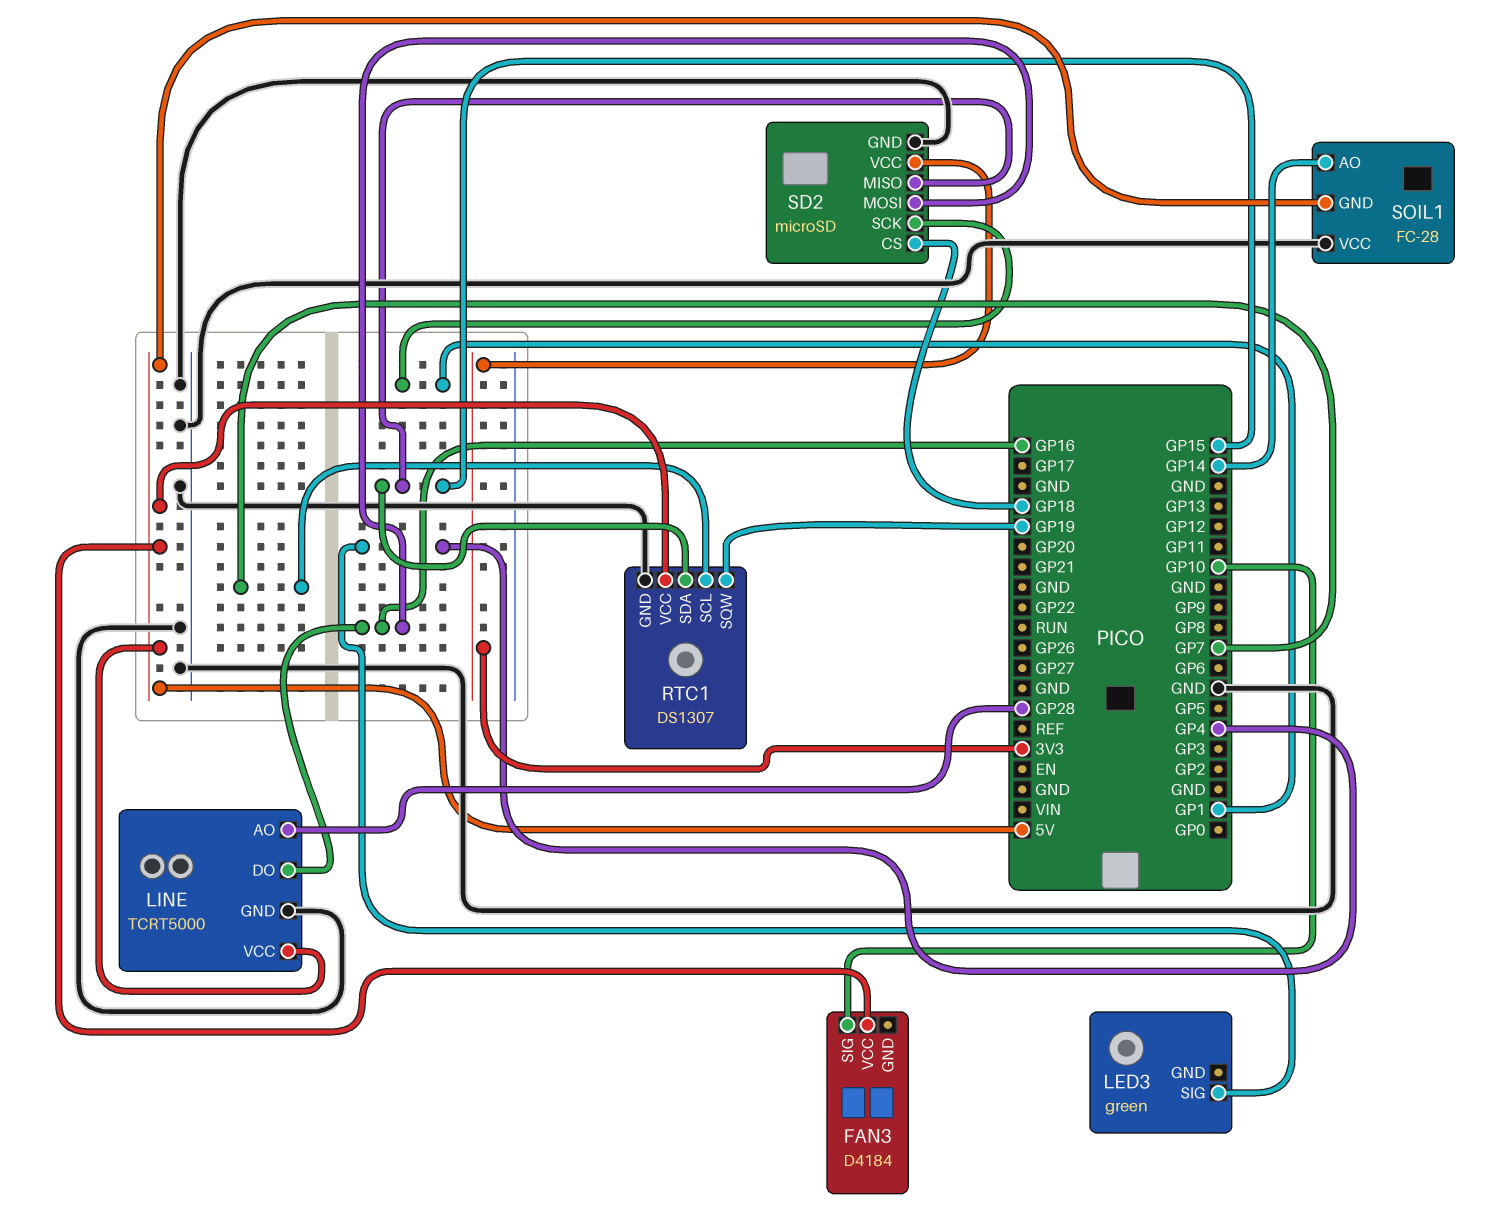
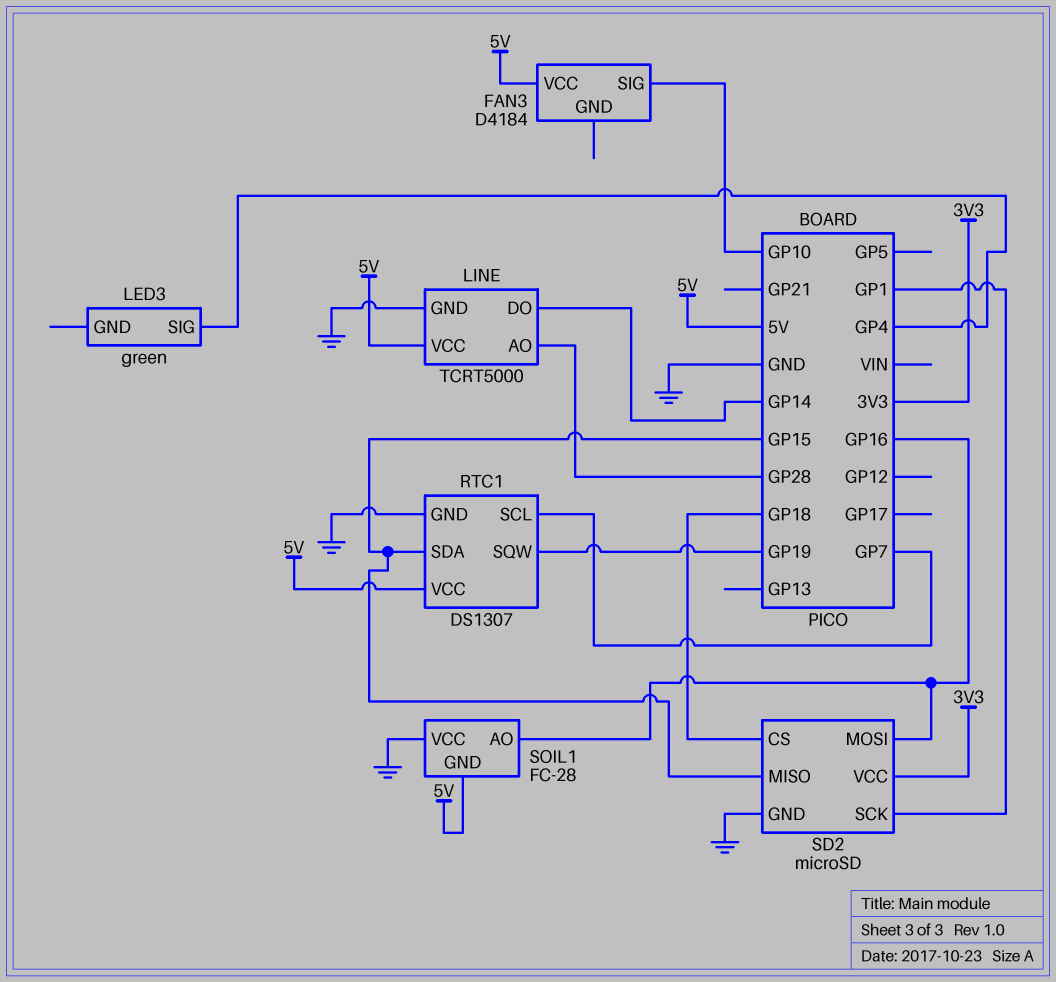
LINE pin DO: GP16 -> GP14
SOIL1 pin AO: GP14 -> GP16

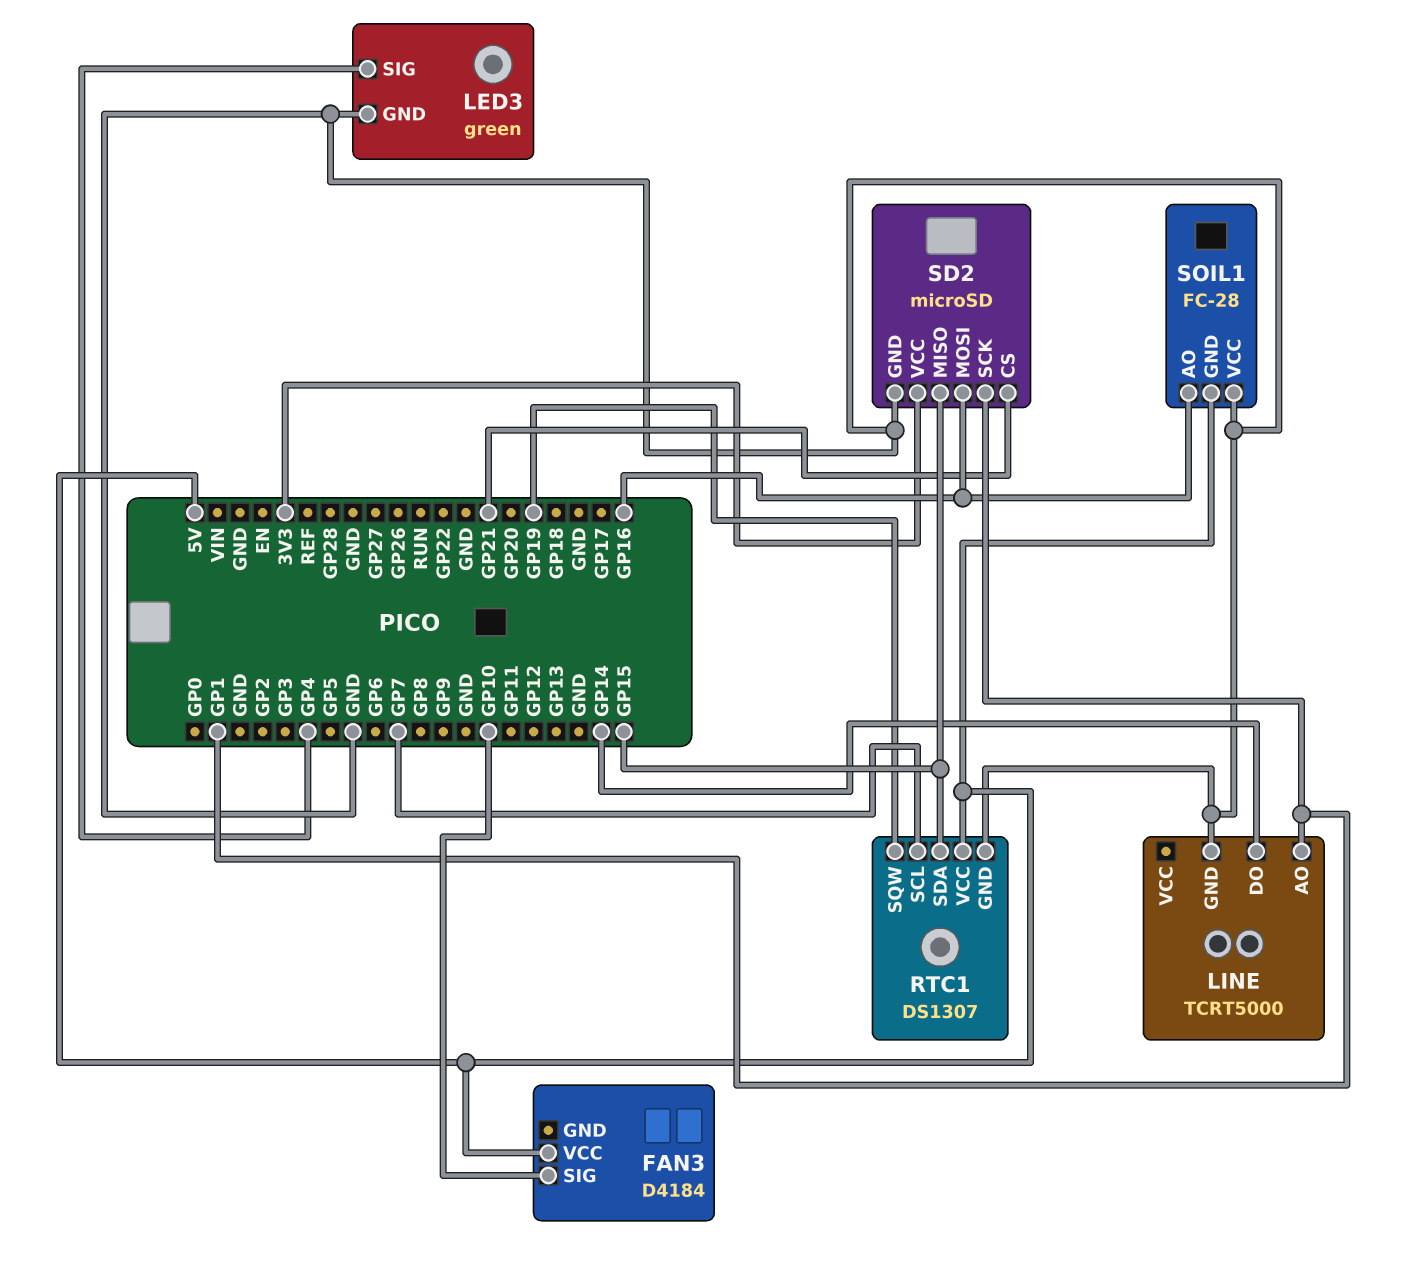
LED3 pin GND: none -> GND
LINE pin AO: GP28 -> GP1
LINE pin VCC: 5V -> none
SD2 pin CS: GP18 -> GP21

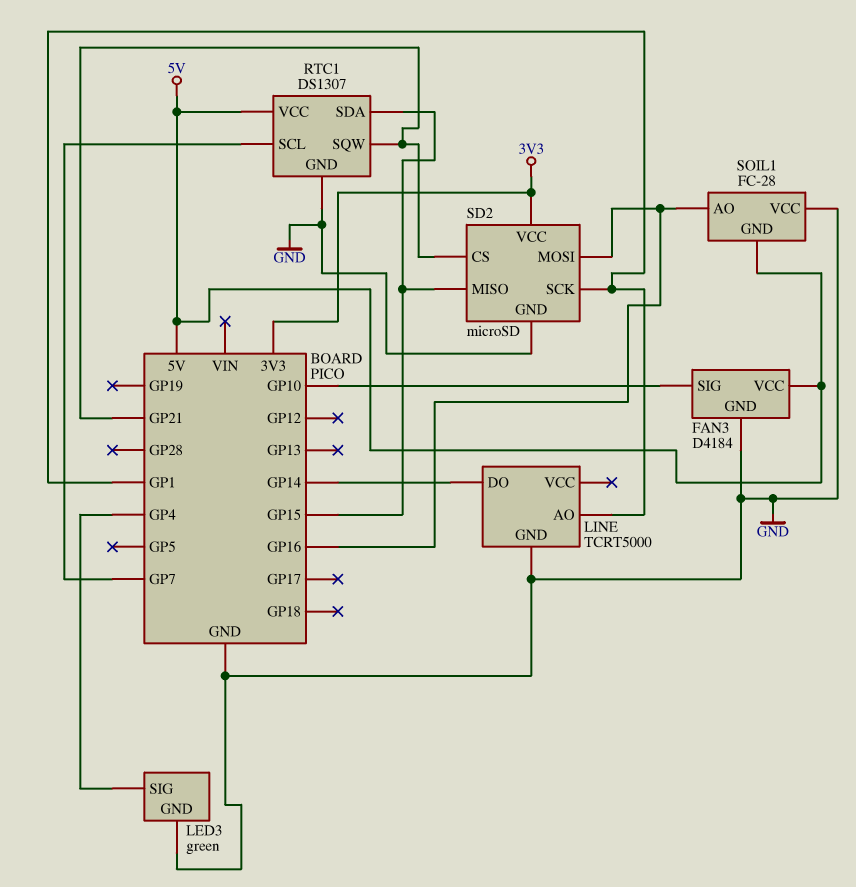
FAN3 pin GND: none -> GND
RTC1 pin SQW: GP19 -> GP21

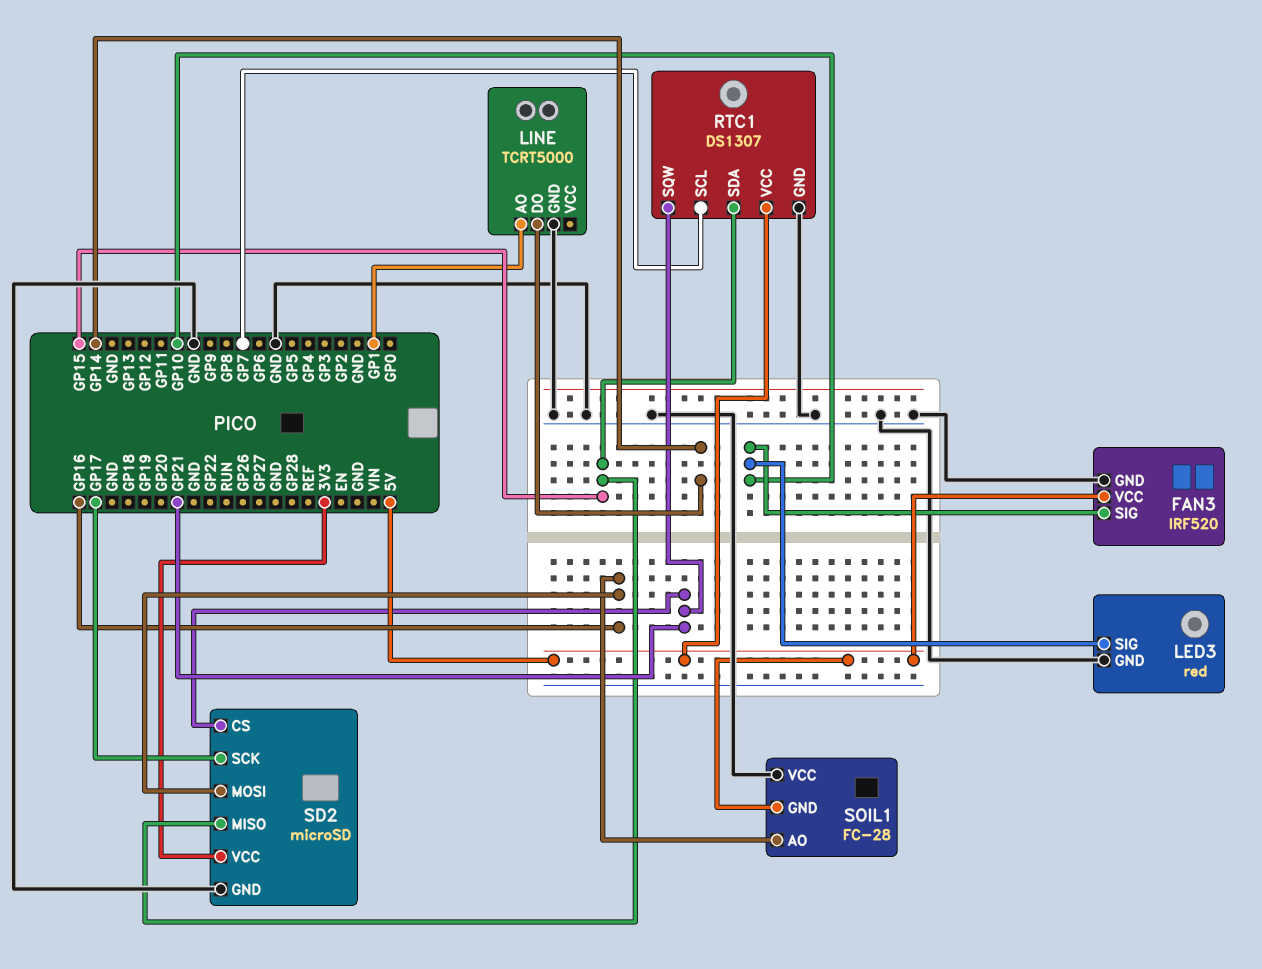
FAN3: D4184 -> IRF520
LED3: green -> red
LED3 pin SIG: GP4 -> GP10
SD2 pin SCK: GP1 -> GP17

